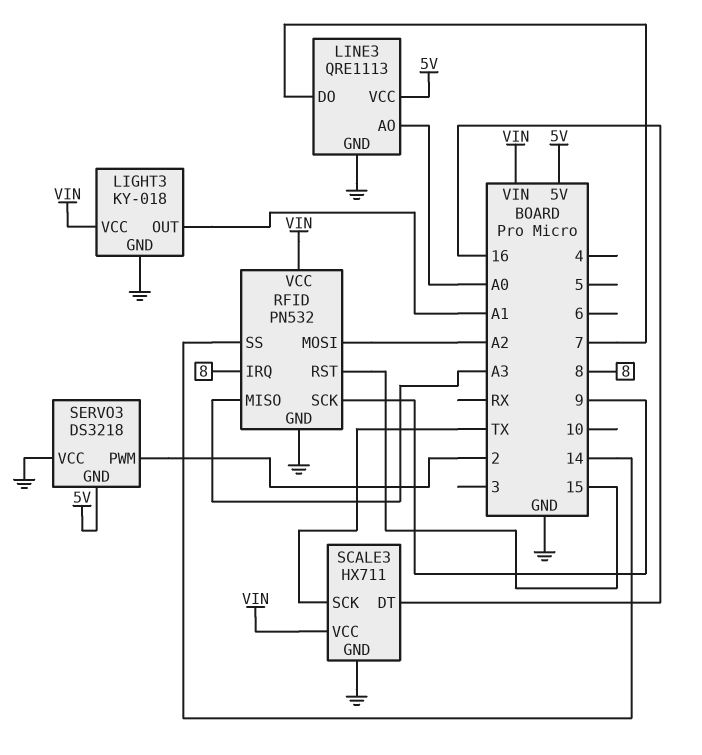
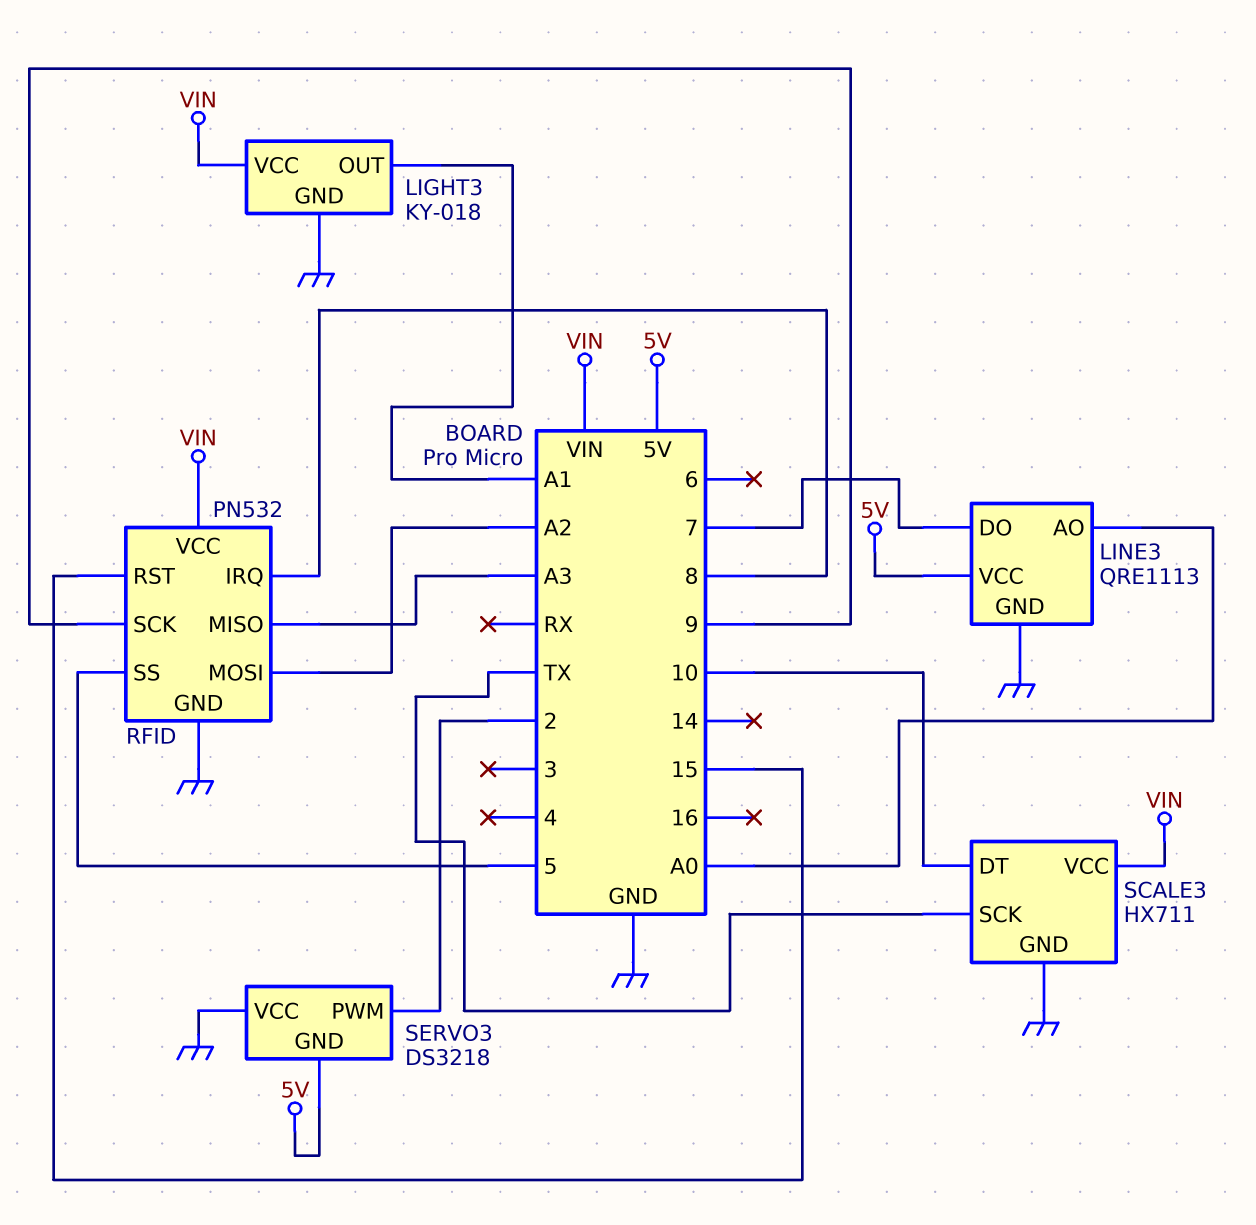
RFID pin SS: 14 -> 5
SCALE3 pin DT: 16 -> 10

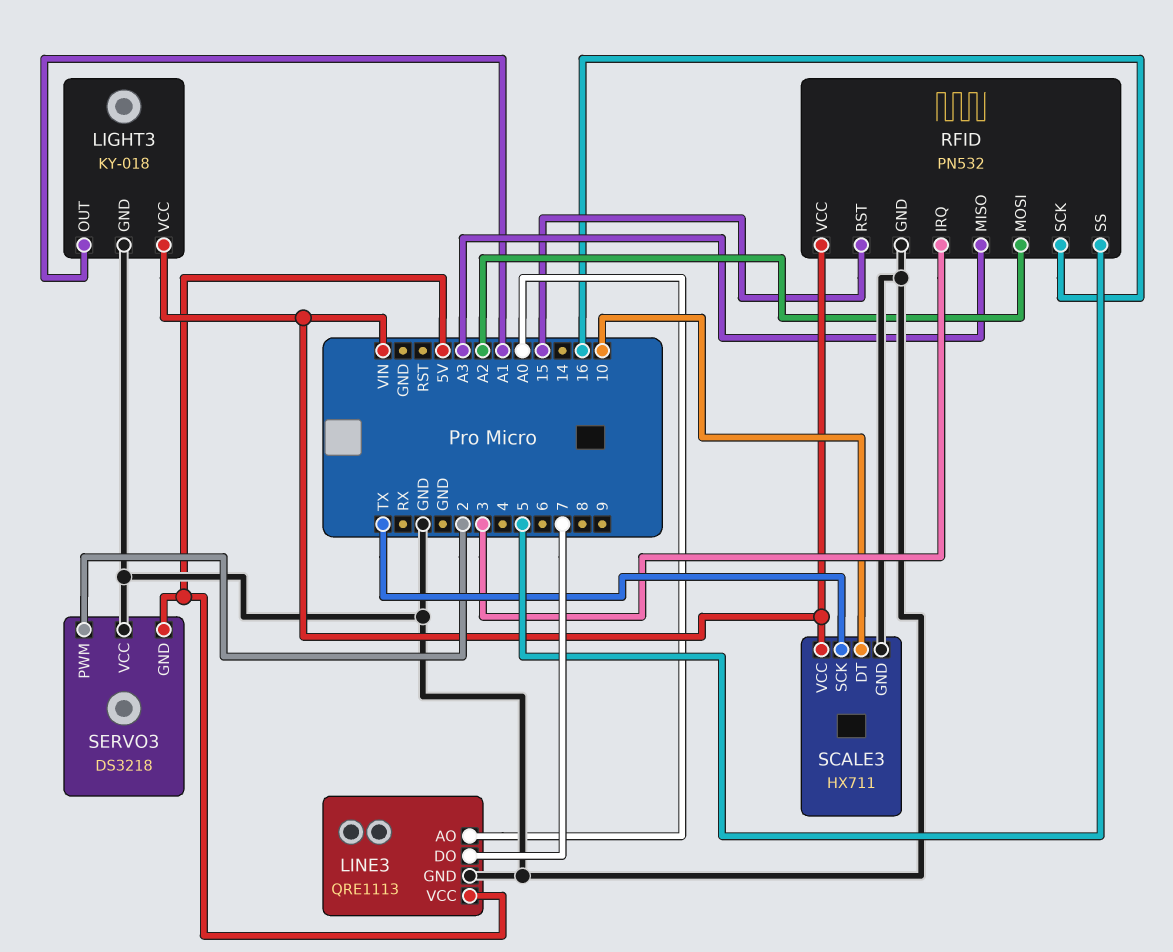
RFID pin IRQ: 8 -> 3
RFID pin SCK: 9 -> 16

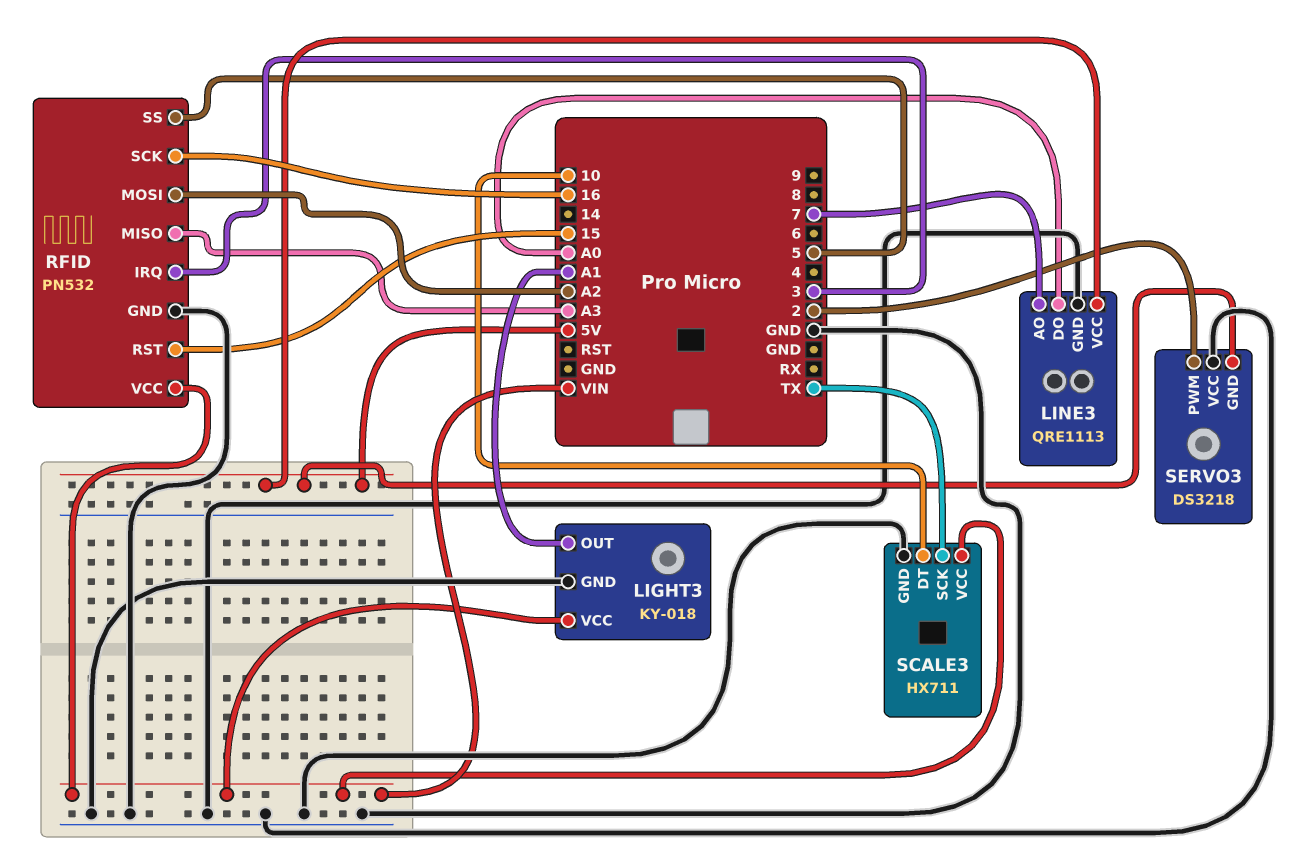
LINE3 pin AO: A0 -> 7
LINE3 pin DO: 7 -> A0

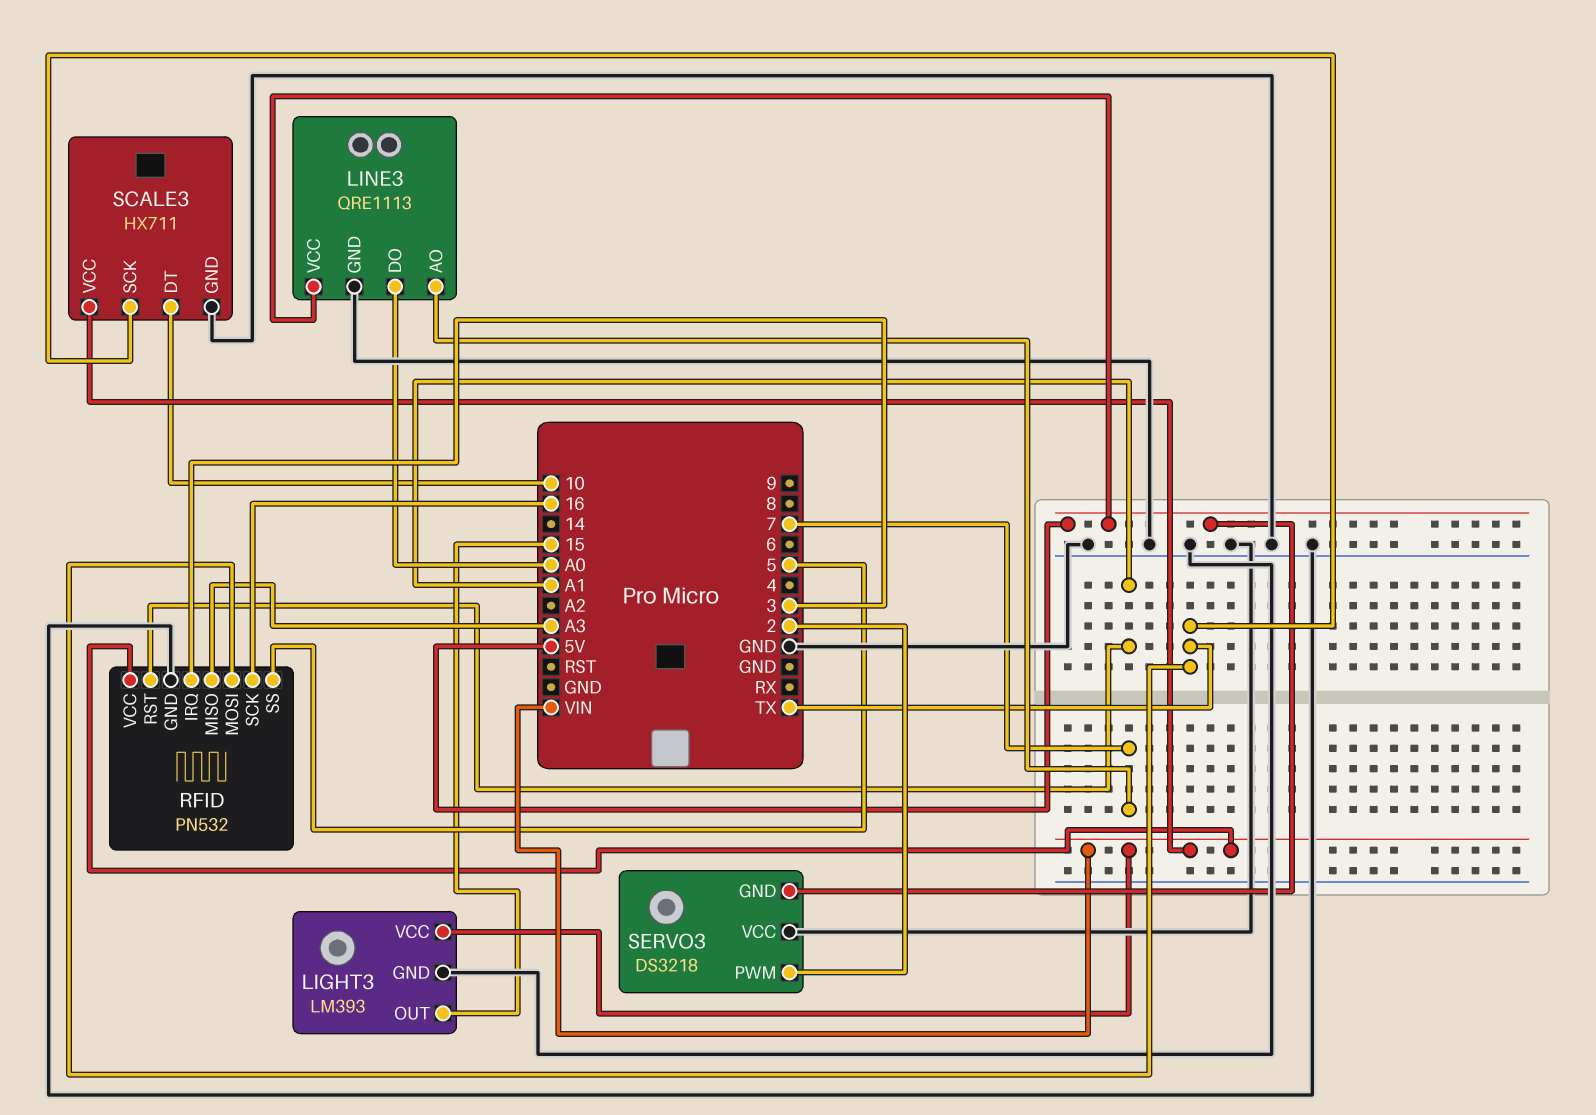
LIGHT3: KY-018 -> LM393
LIGHT3 pin OUT: A1 -> 15
RFID pin MOSI: A2 -> TX
RFID pin RST: 15 -> A1

